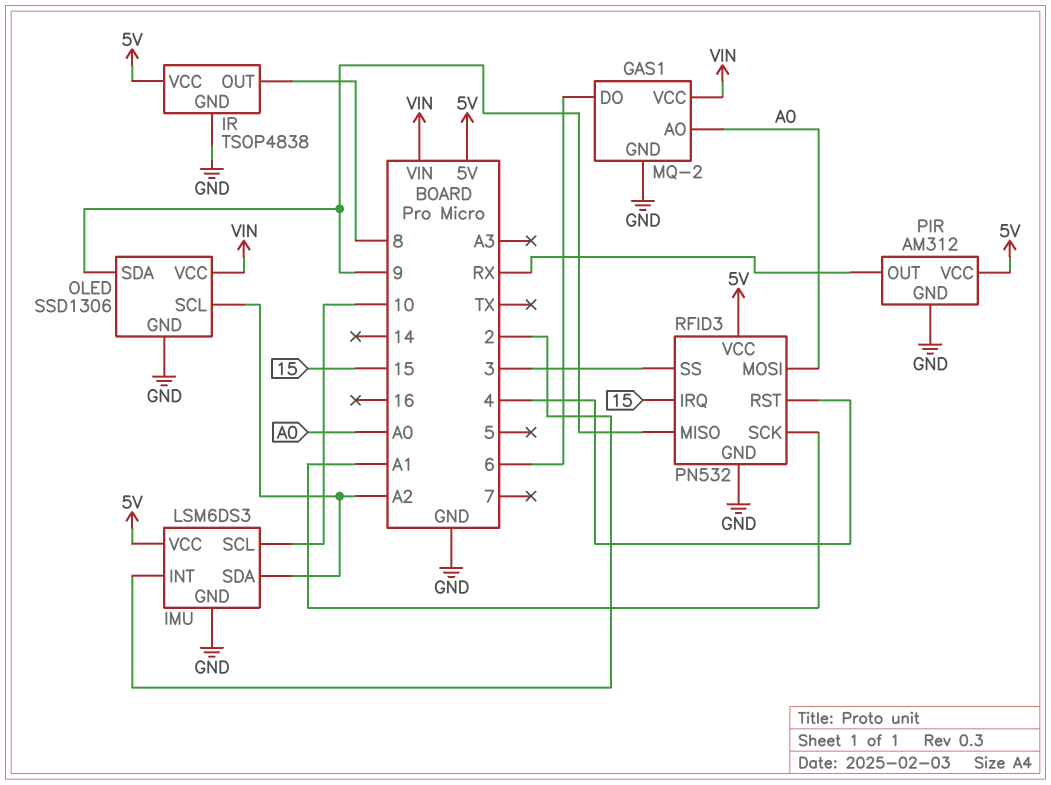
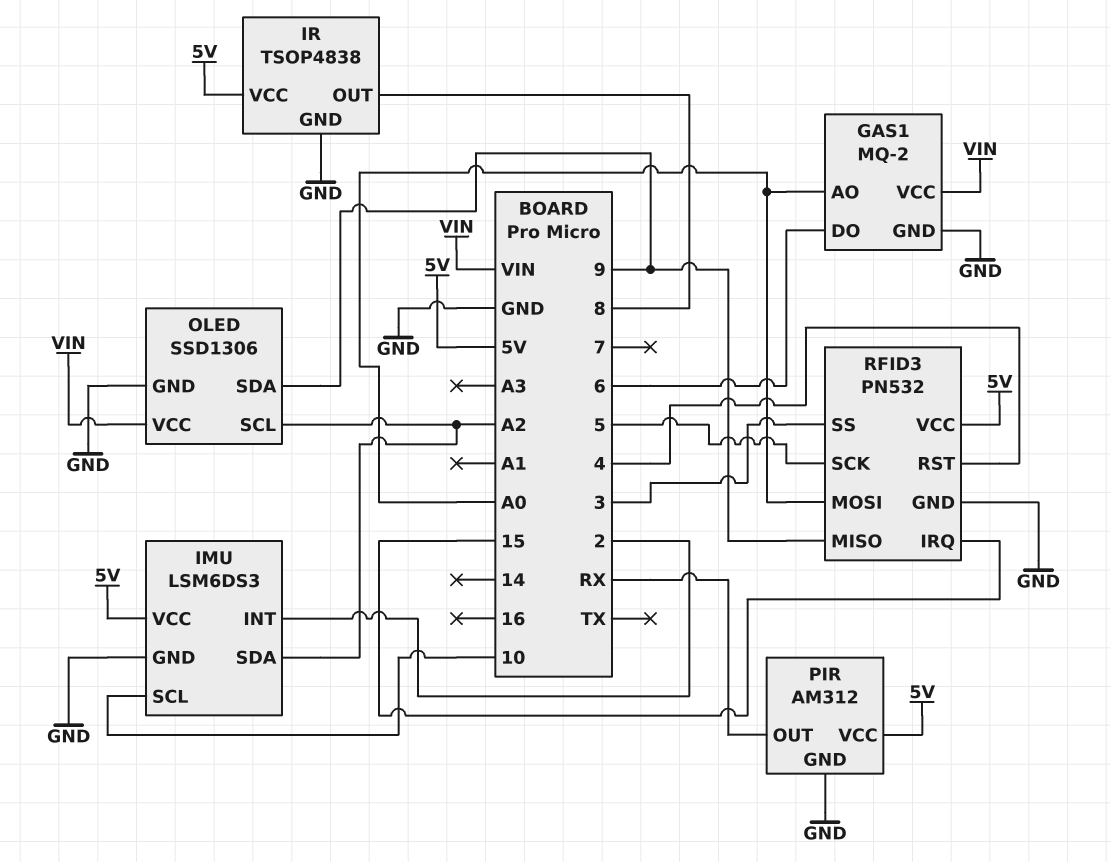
RFID3 pin SCK: A1 -> 5

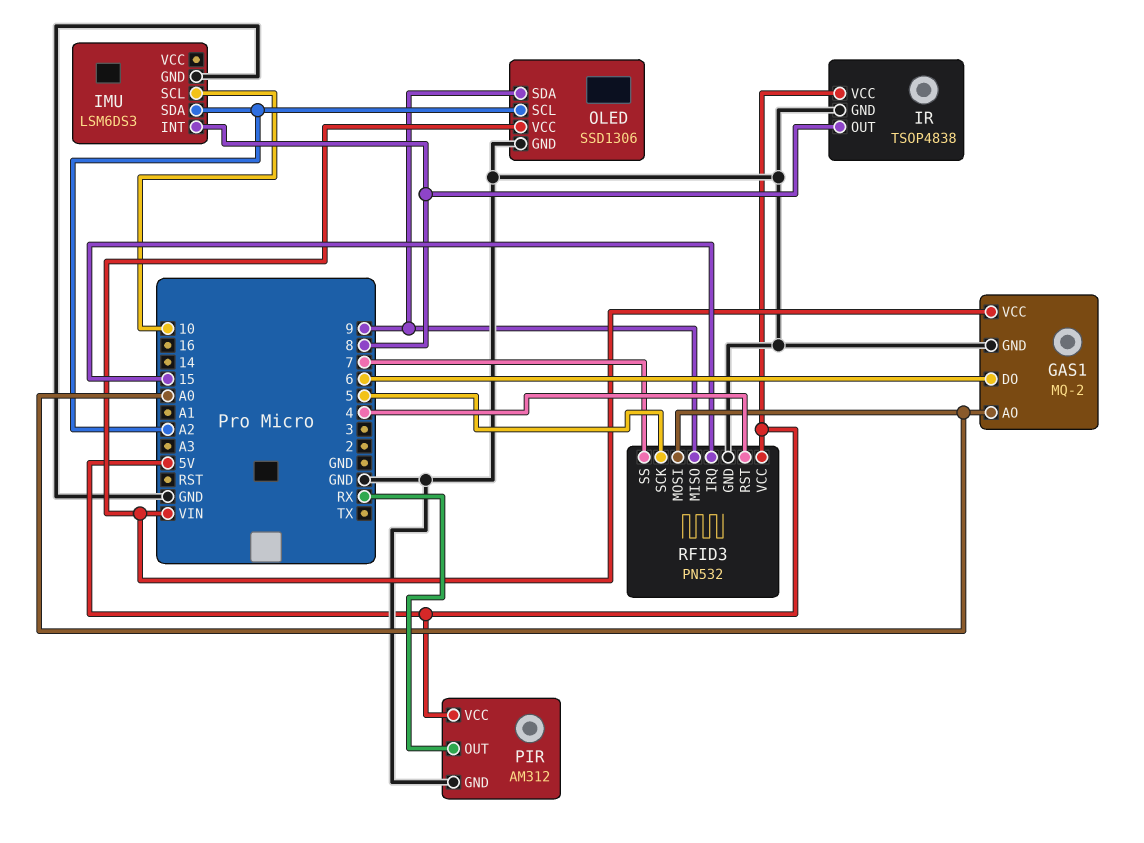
IMU pin INT: 2 -> 8
IMU pin VCC: 5V -> none
RFID3 pin SS: 3 -> 7

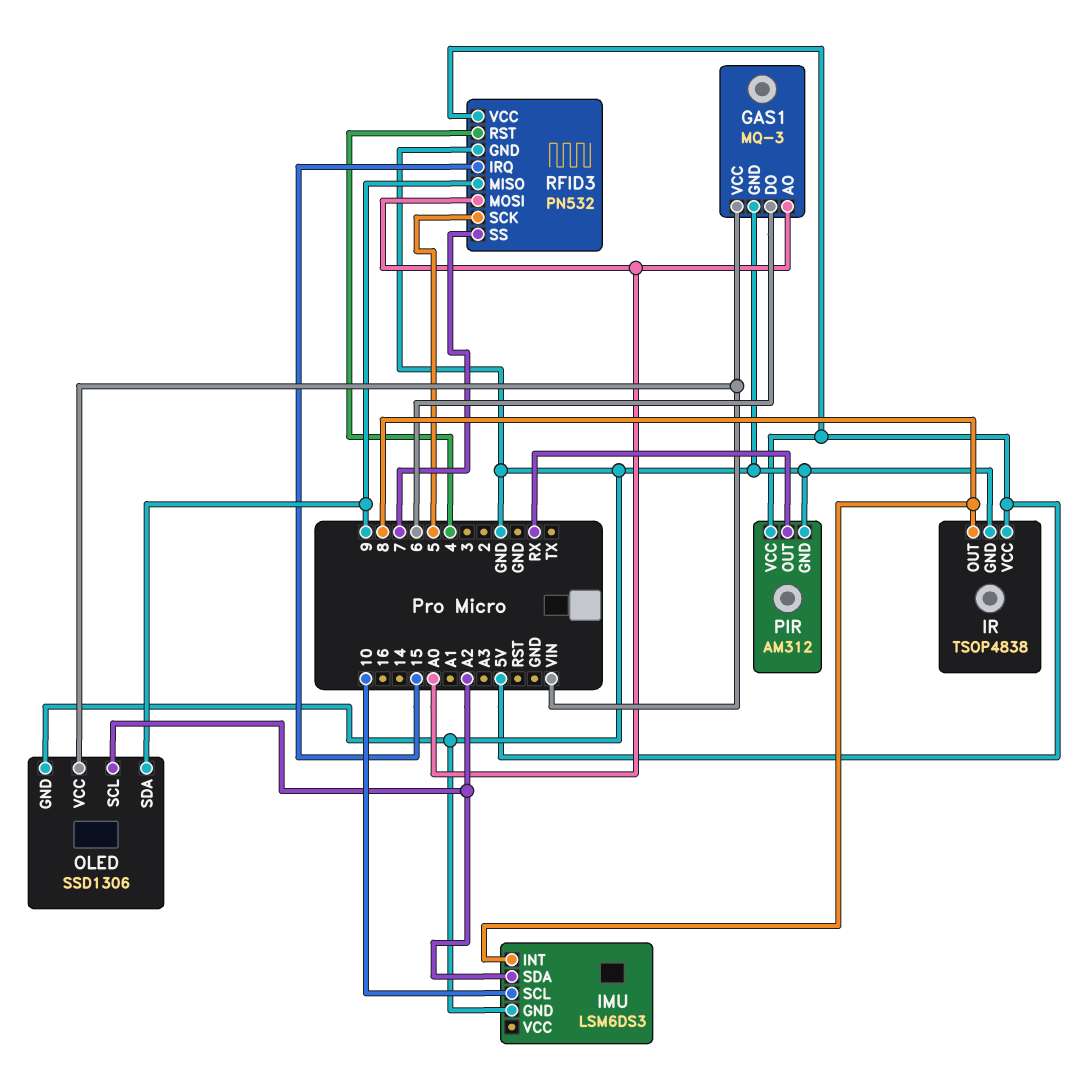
GAS1: MQ-2 -> MQ-3

